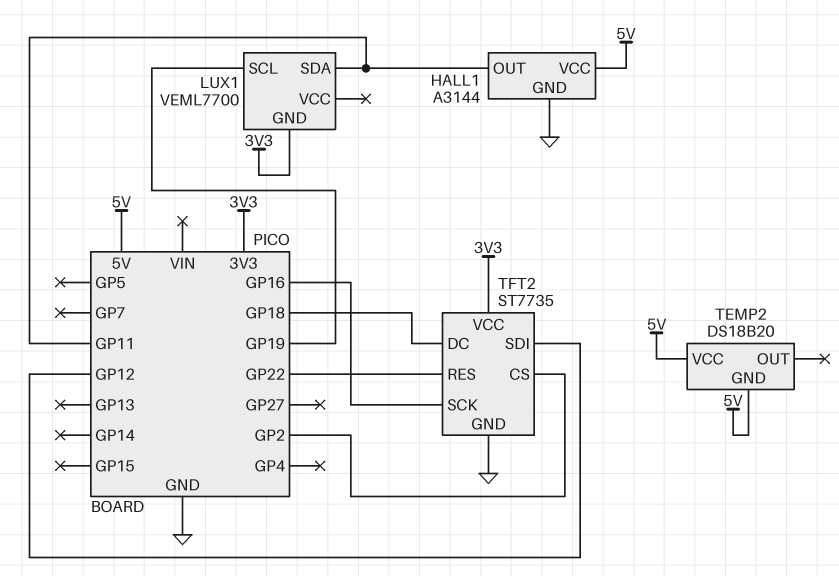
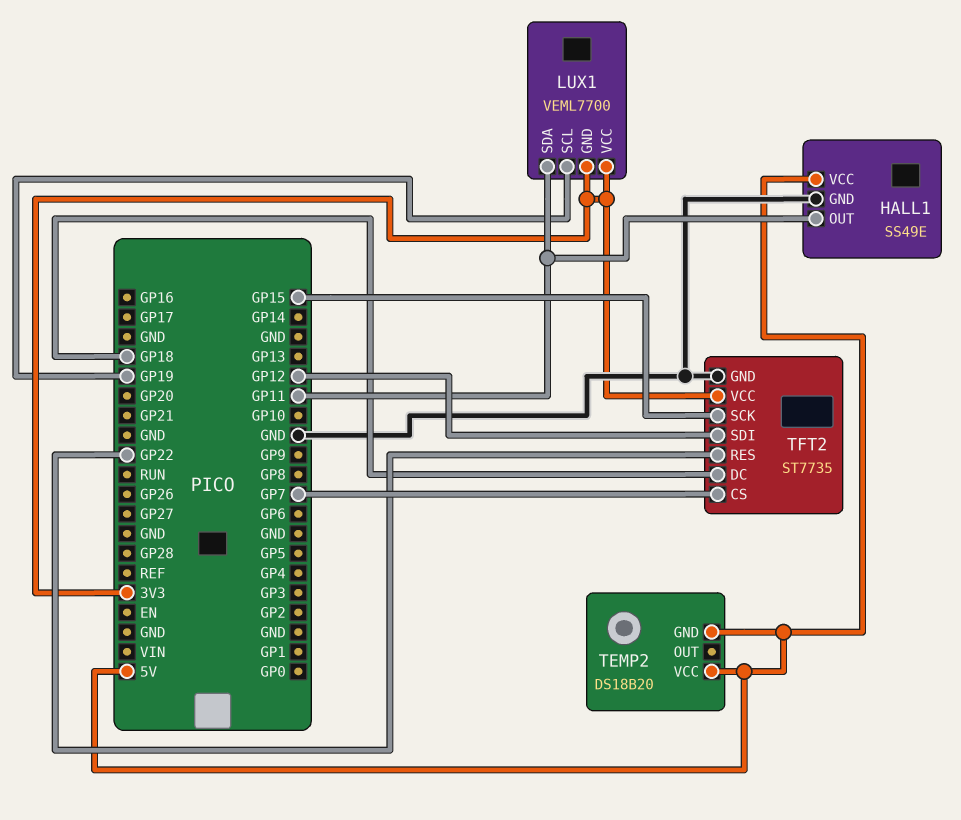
HALL1: A3144 -> SS49E
LUX1 pin VCC: none -> 3V3
TFT2 pin CS: GP2 -> GP7
TFT2 pin SCK: GP16 -> GP15

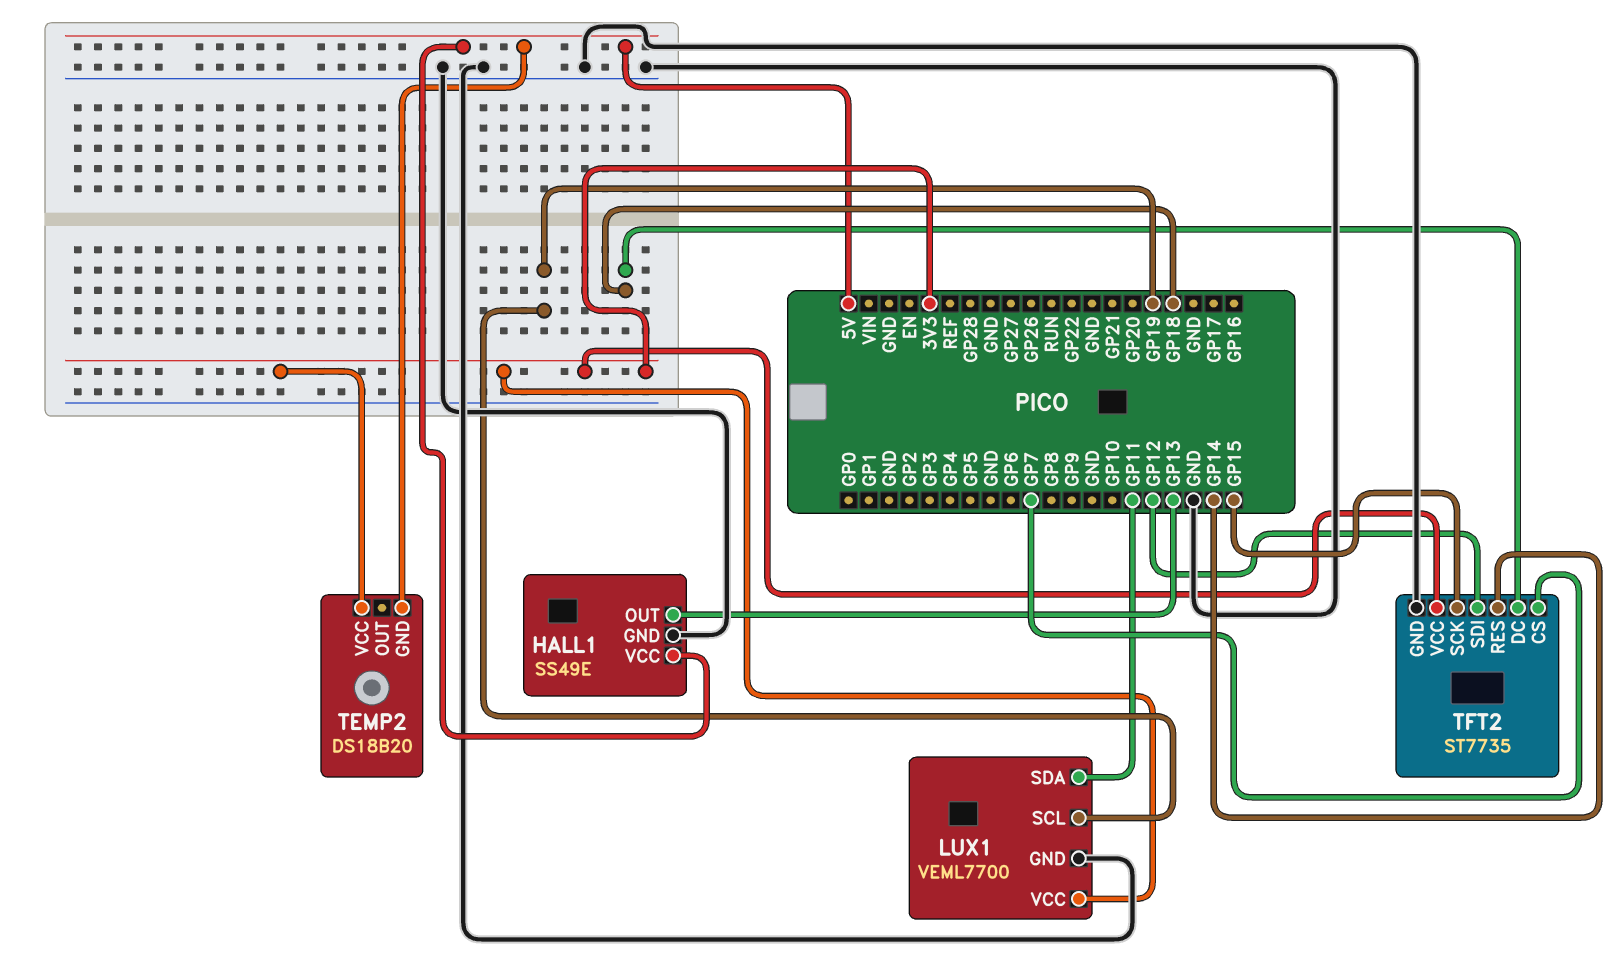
HALL1 pin OUT: GP11 -> GP13
LUX1 pin GND: 3V3 -> GND
TEMP2 pin VCC: 5V -> 3V3
TFT2 pin RES: GP22 -> GP14

